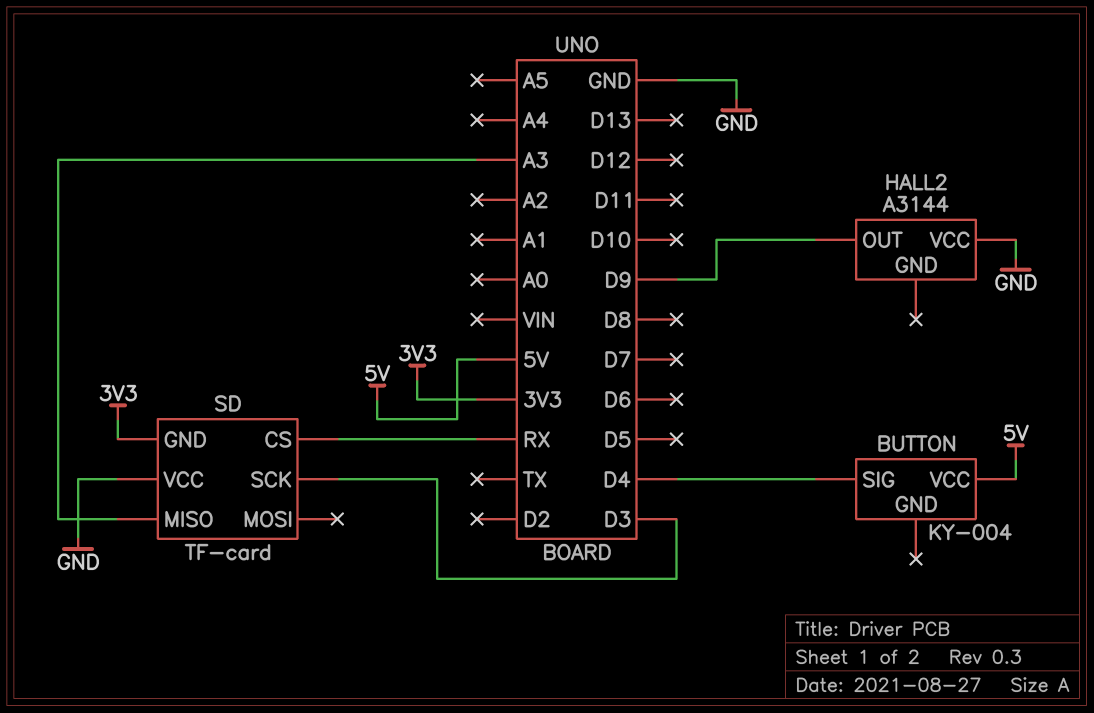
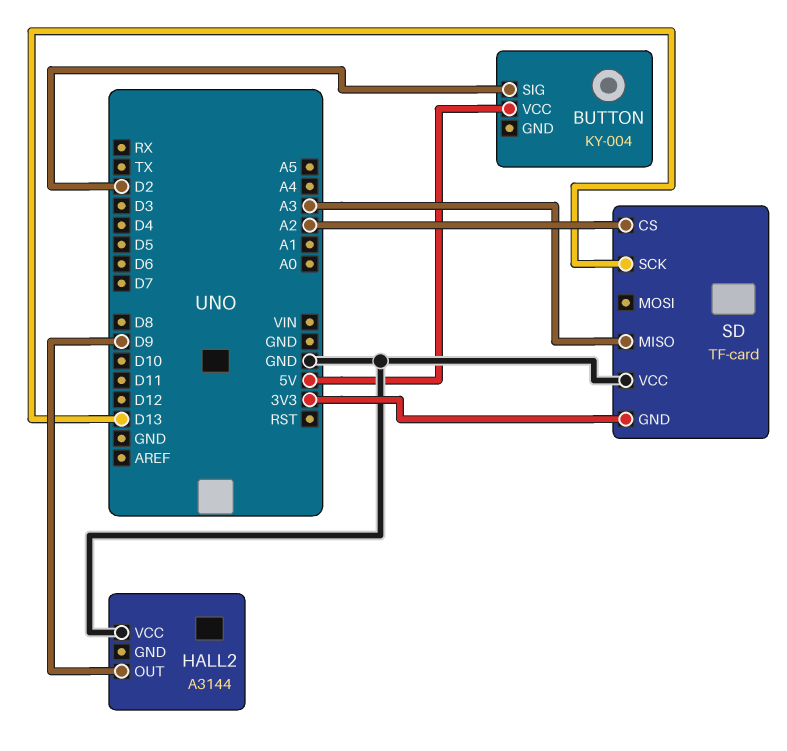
BUTTON pin SIG: D4 -> D2
SD pin CS: RX -> A2
SD pin SCK: D3 -> D13

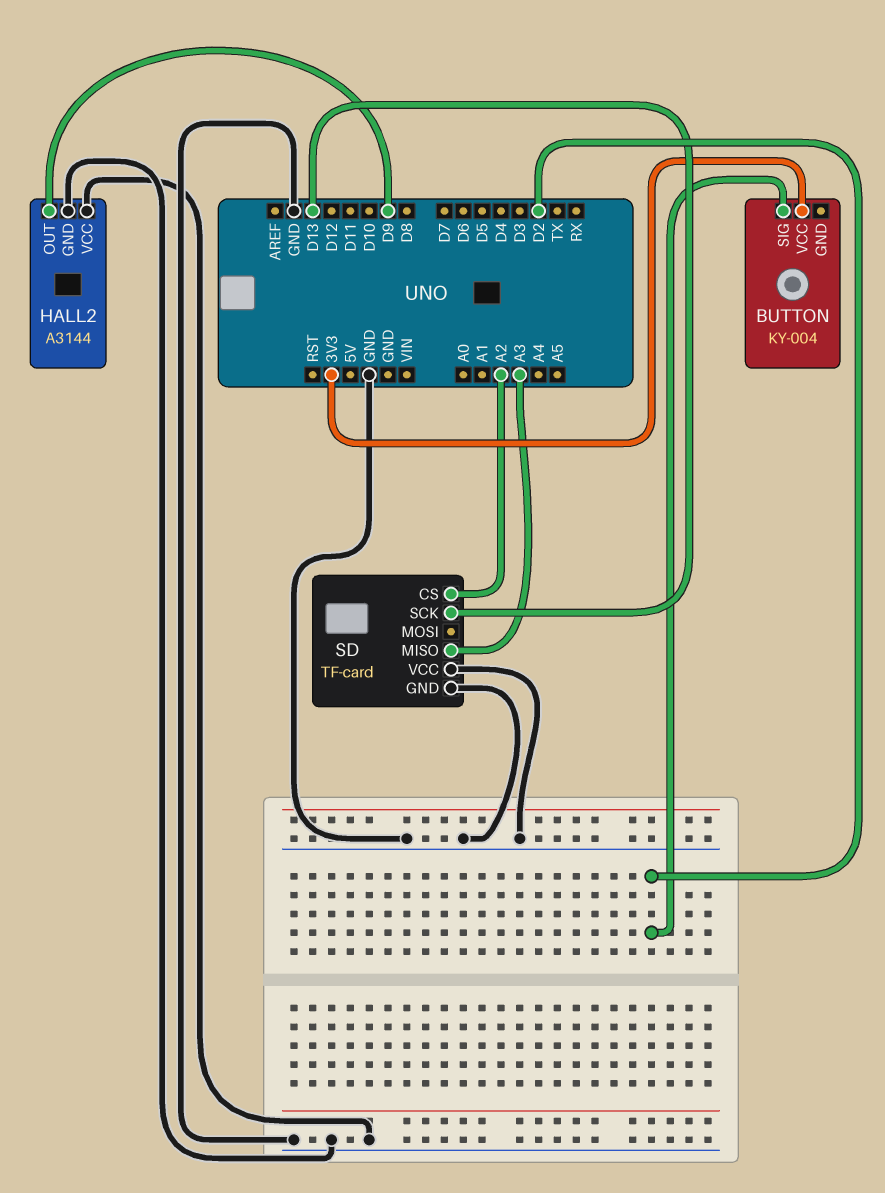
BUTTON pin VCC: 5V -> 3V3
HALL2 pin GND: none -> GND
SD pin GND: 3V3 -> GND

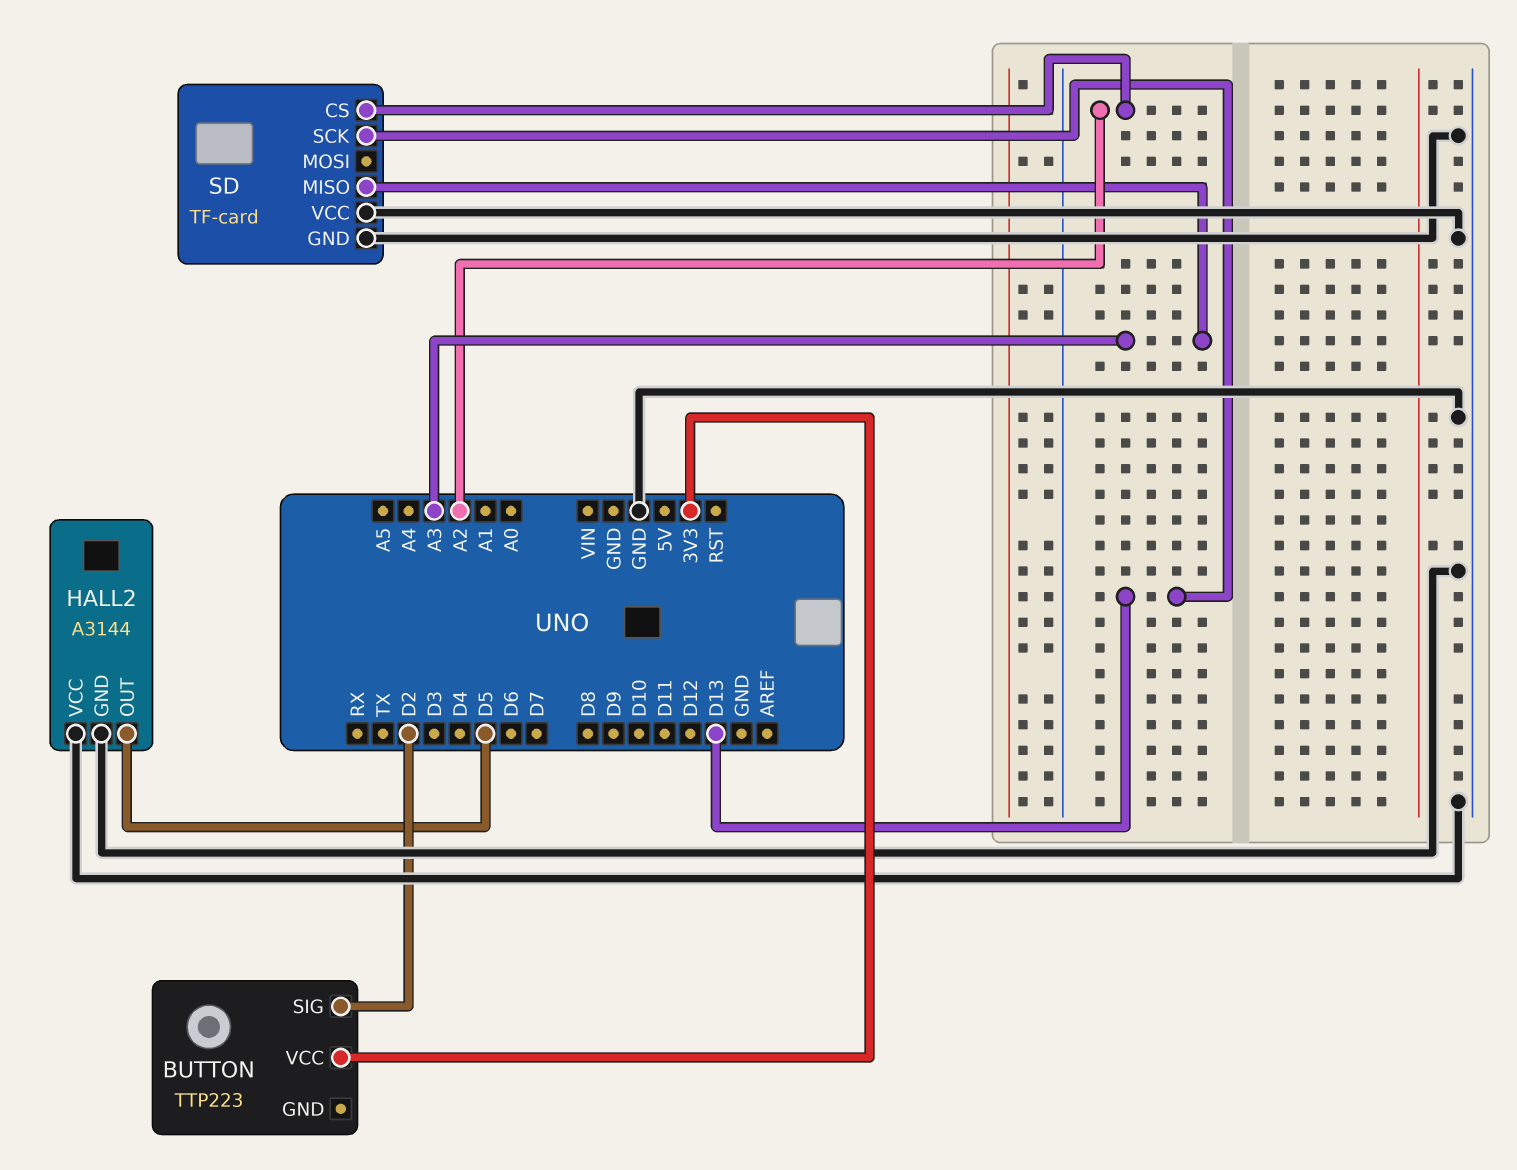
BUTTON: KY-004 -> TTP223
HALL2 pin OUT: D9 -> D5

